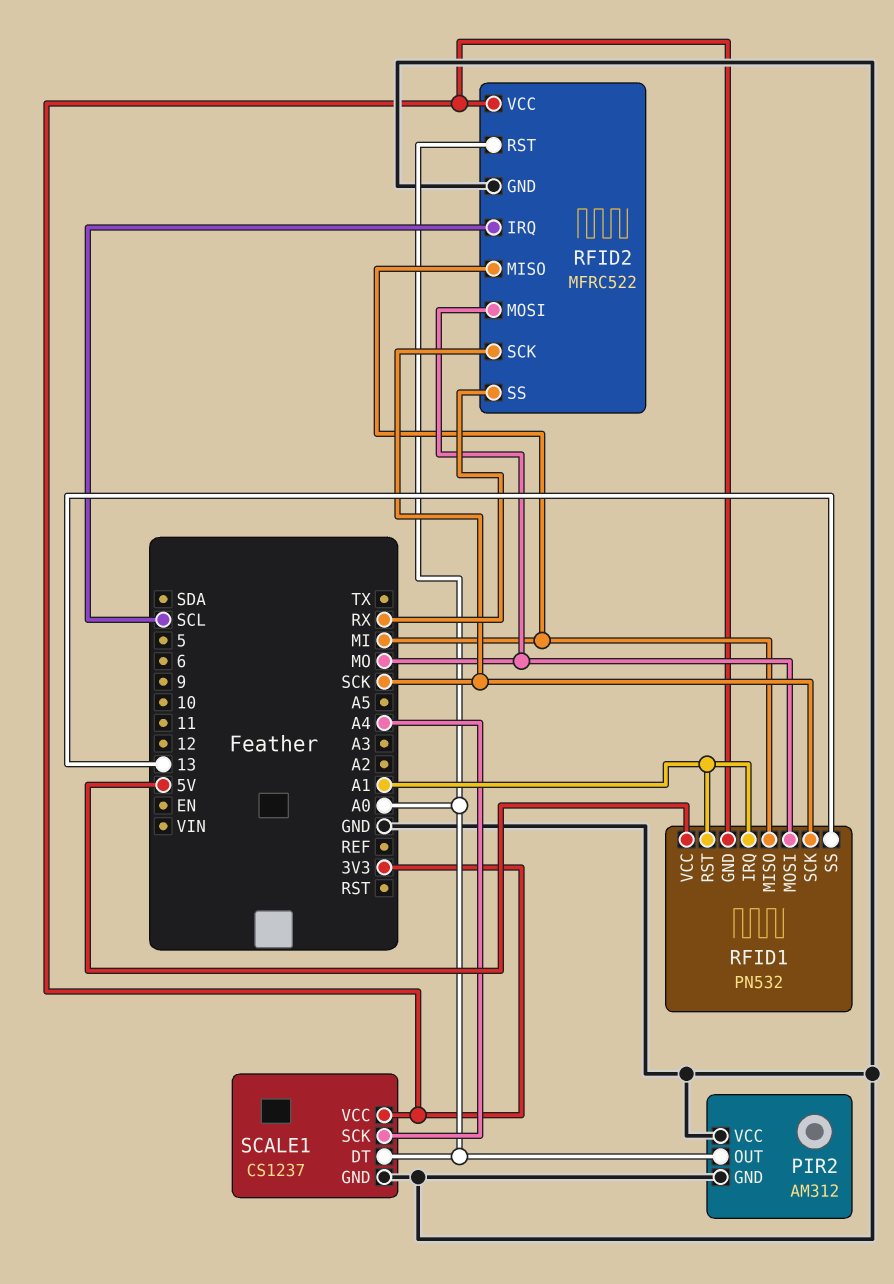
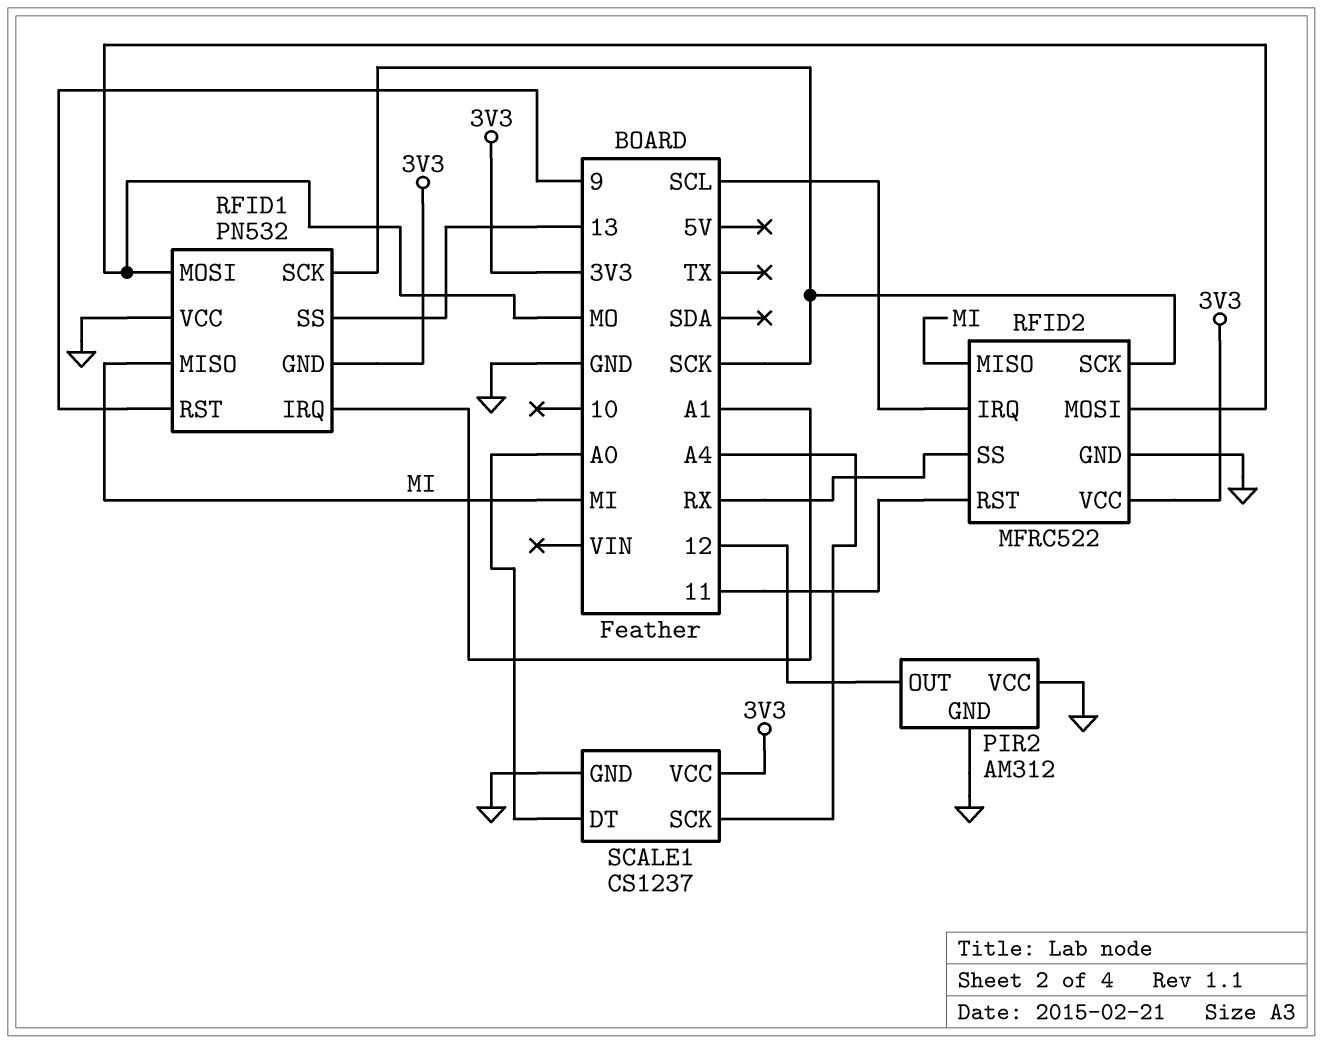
PIR2 pin OUT: A0 -> 12
RFID1 pin RST: A1 -> 9
RFID1 pin VCC: 5V -> GND
RFID2 pin RST: A0 -> 11

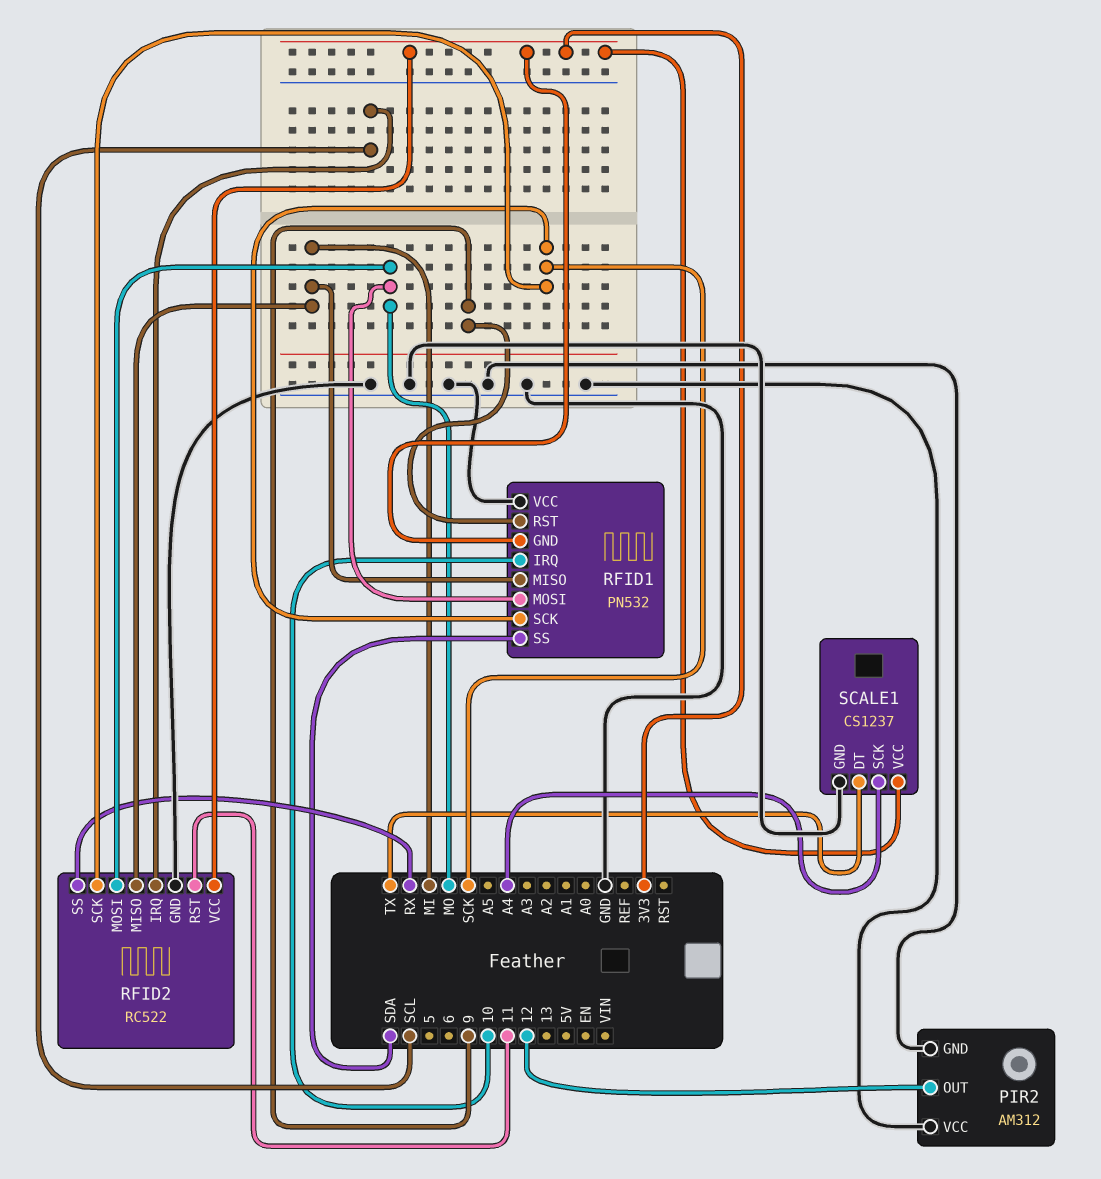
RFID1 pin IRQ: A1 -> 10
RFID1 pin SS: 13 -> SDA
RFID2: MFRC522 -> RC522
SCALE1 pin DT: A0 -> TX

